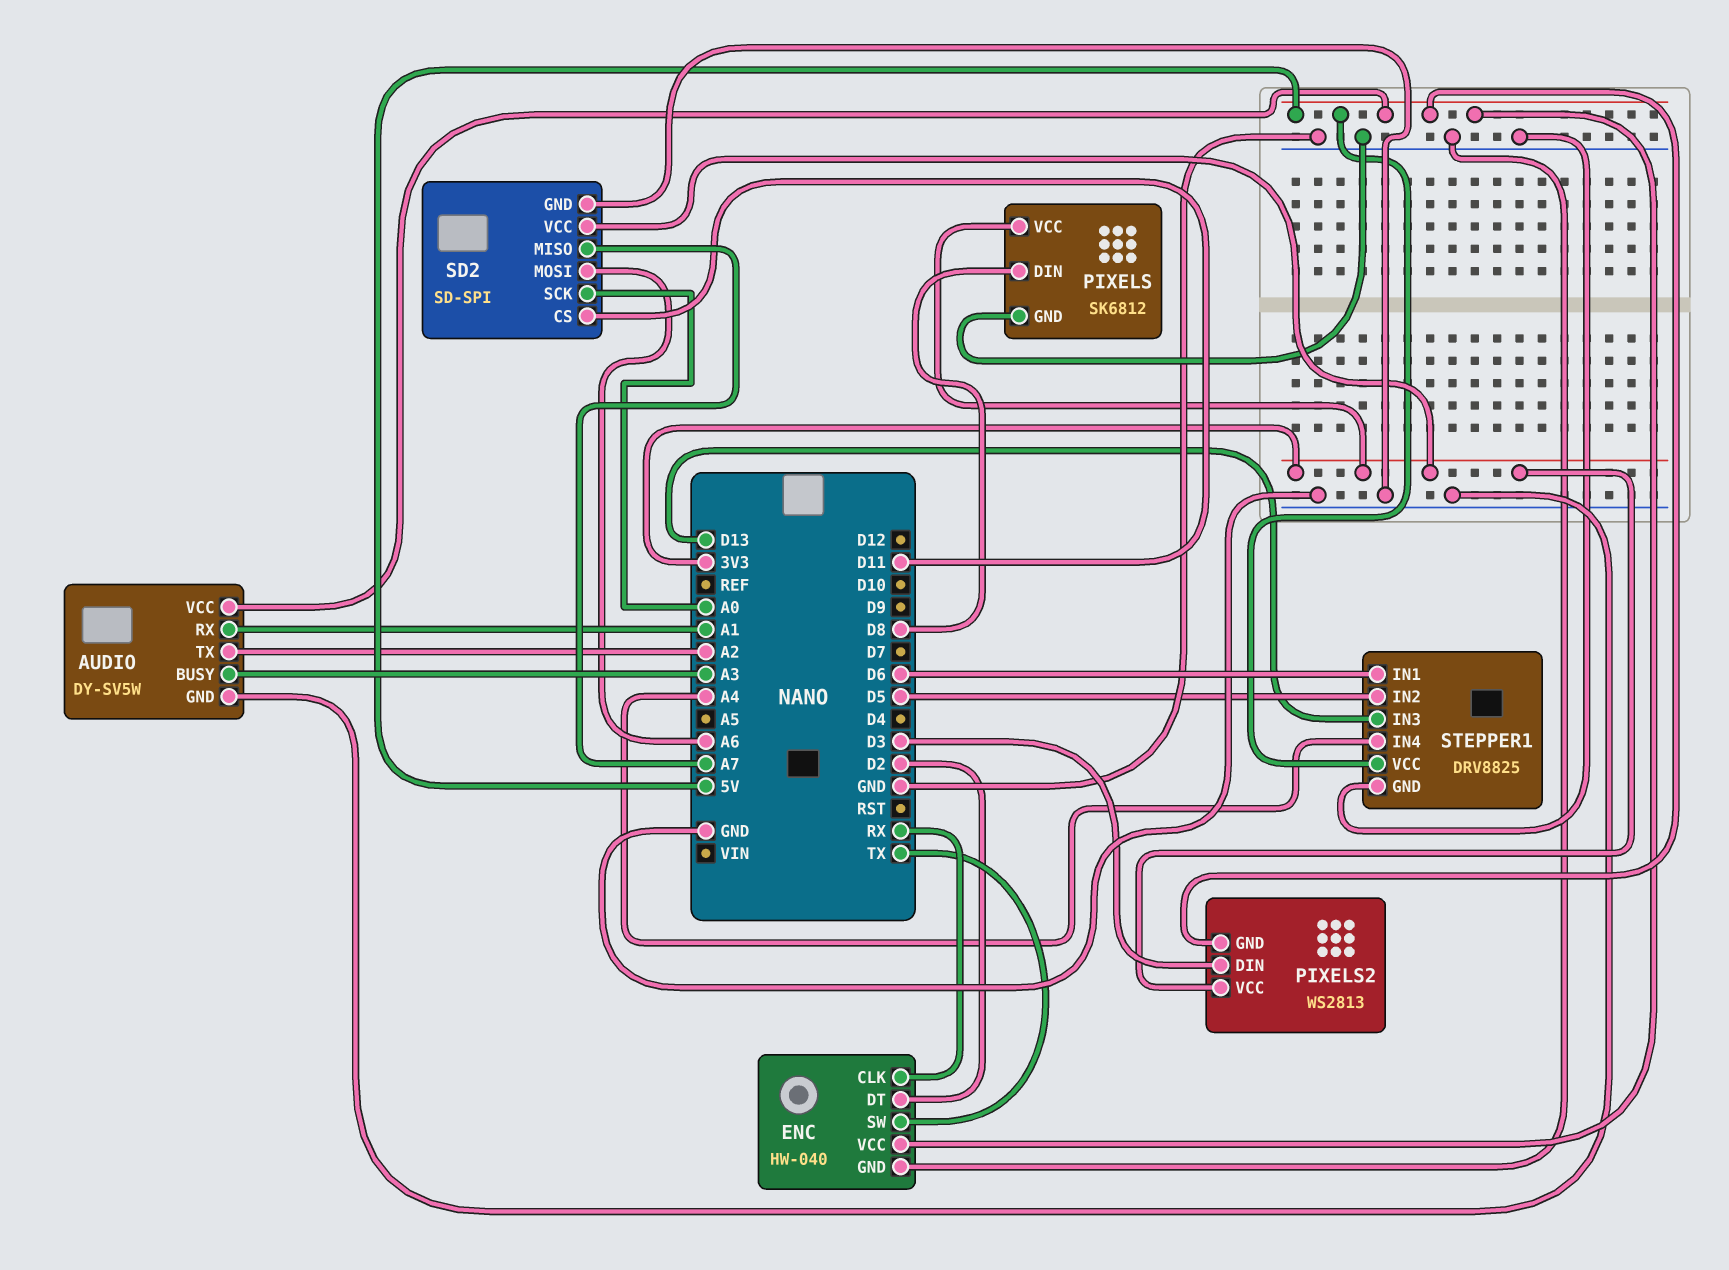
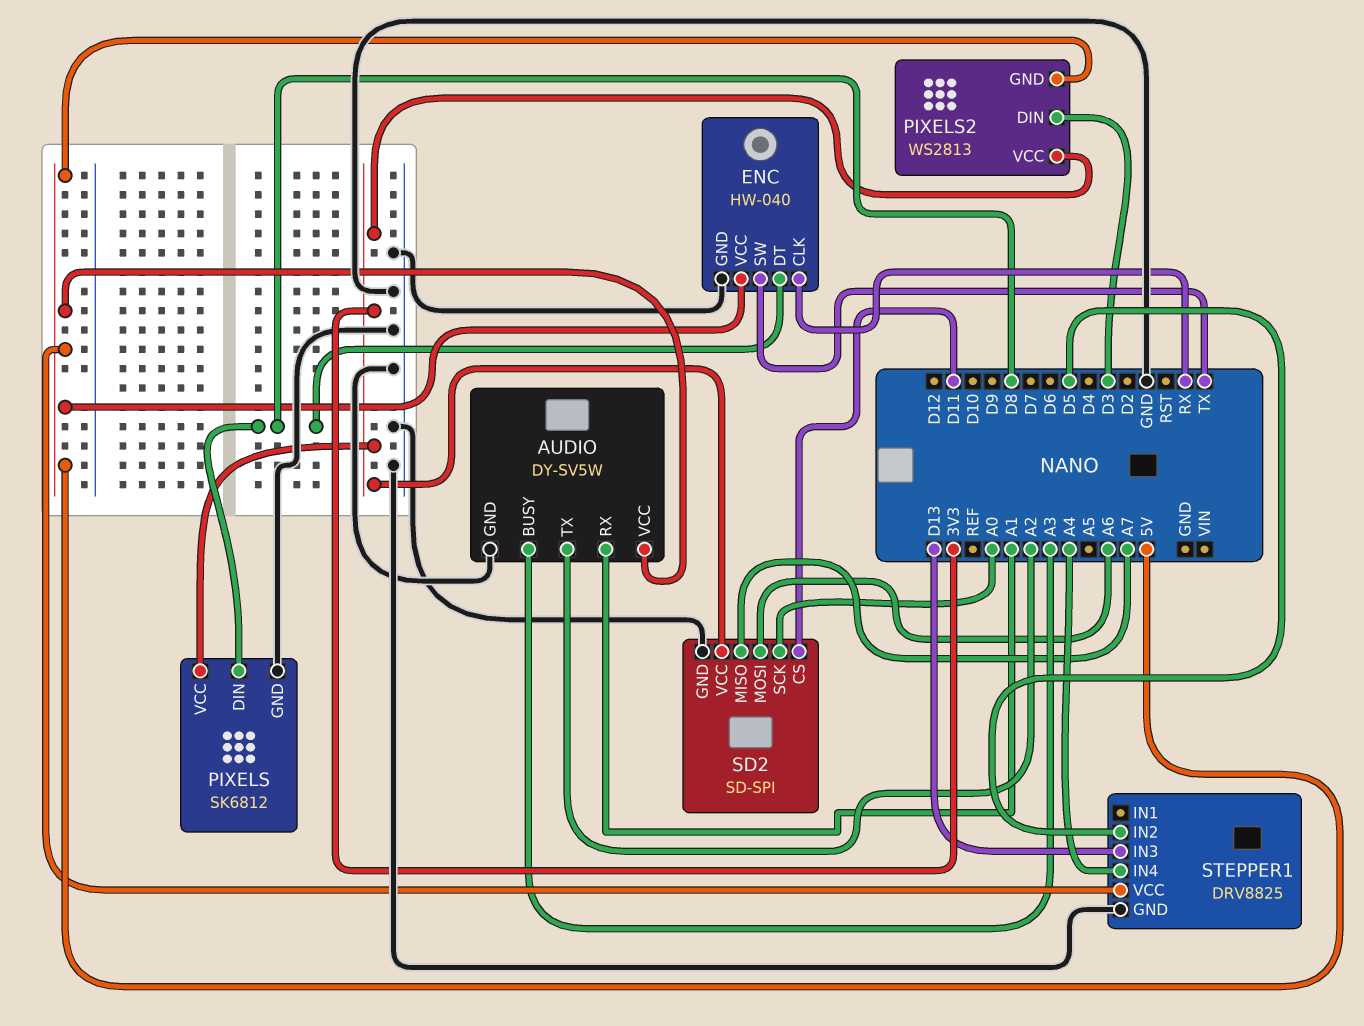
ENC pin DT: D2 -> D8
STEPPER1 pin IN1: D6 -> none

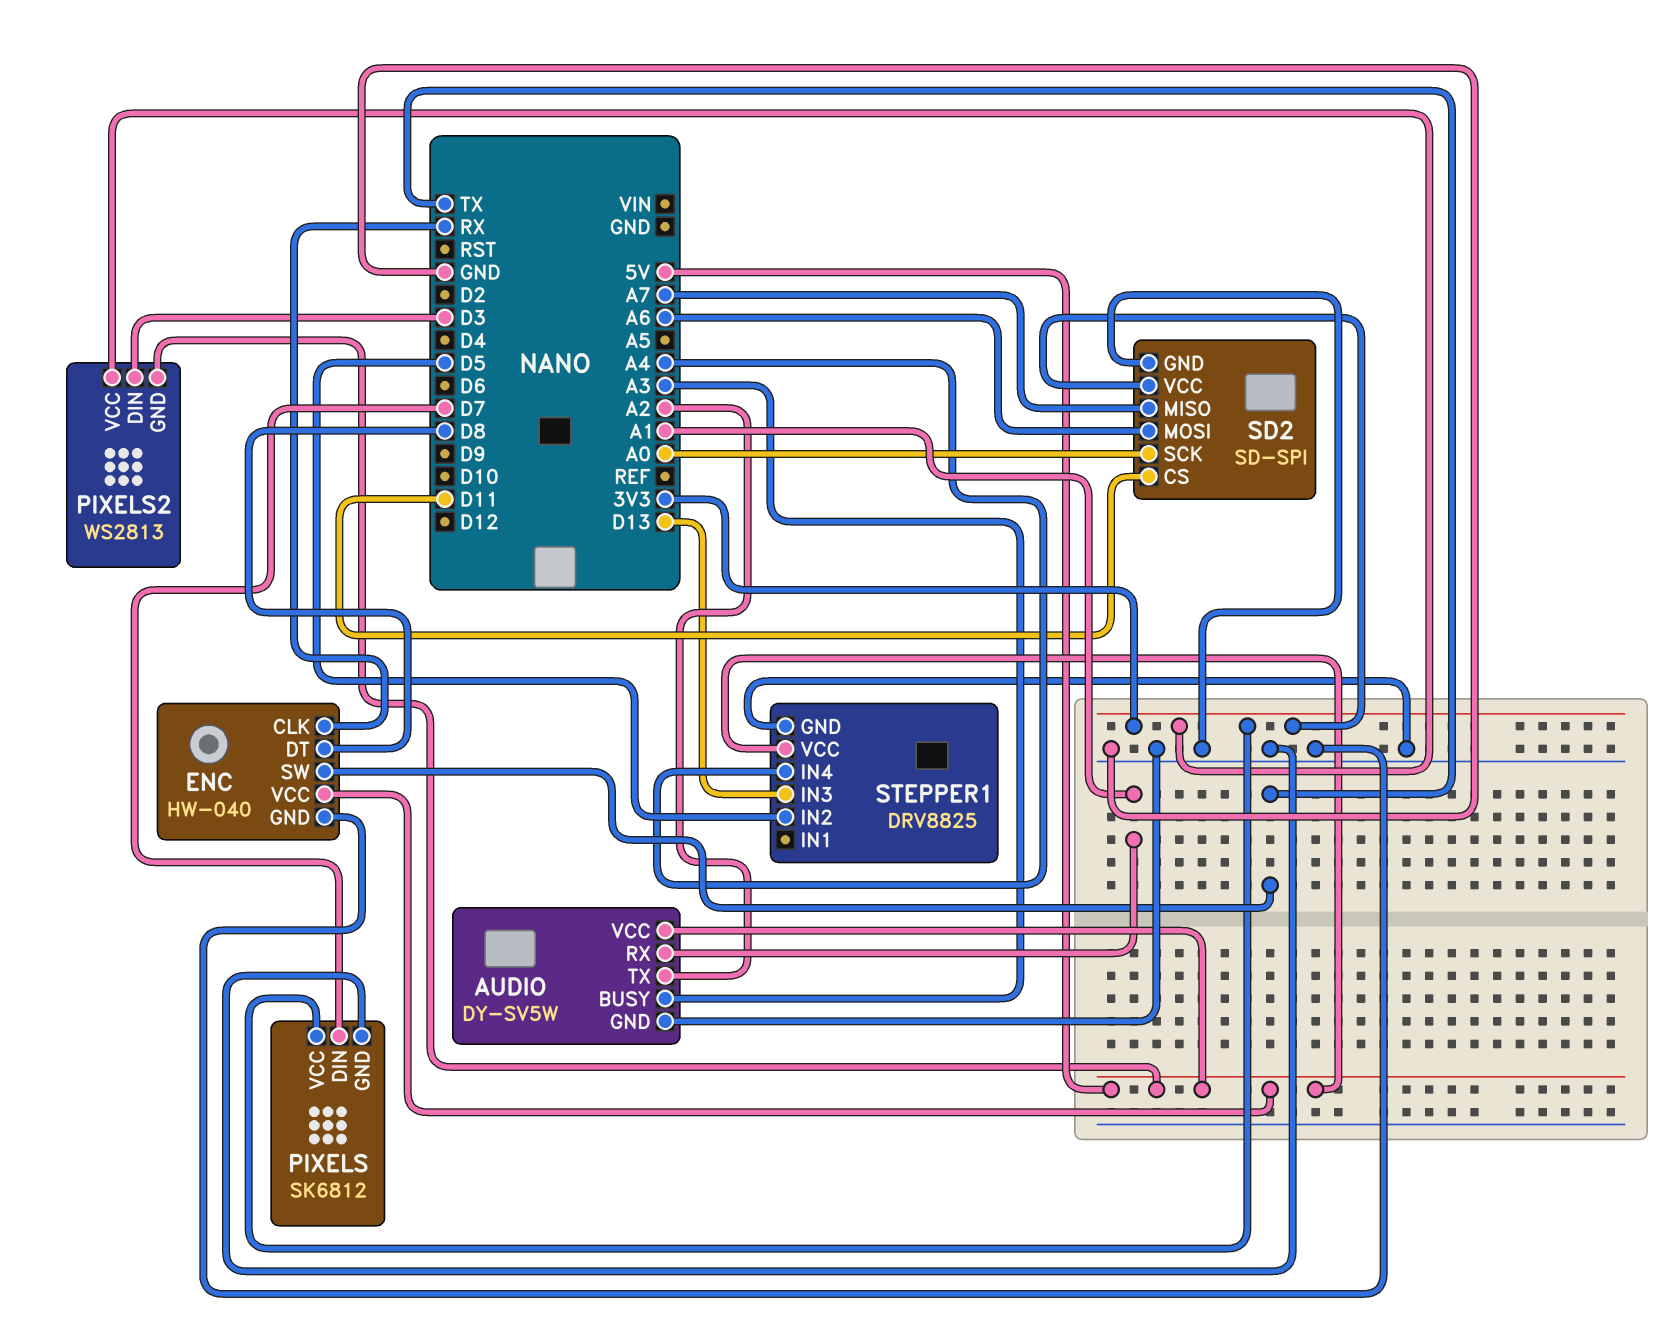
PIXELS pin DIN: D8 -> D7

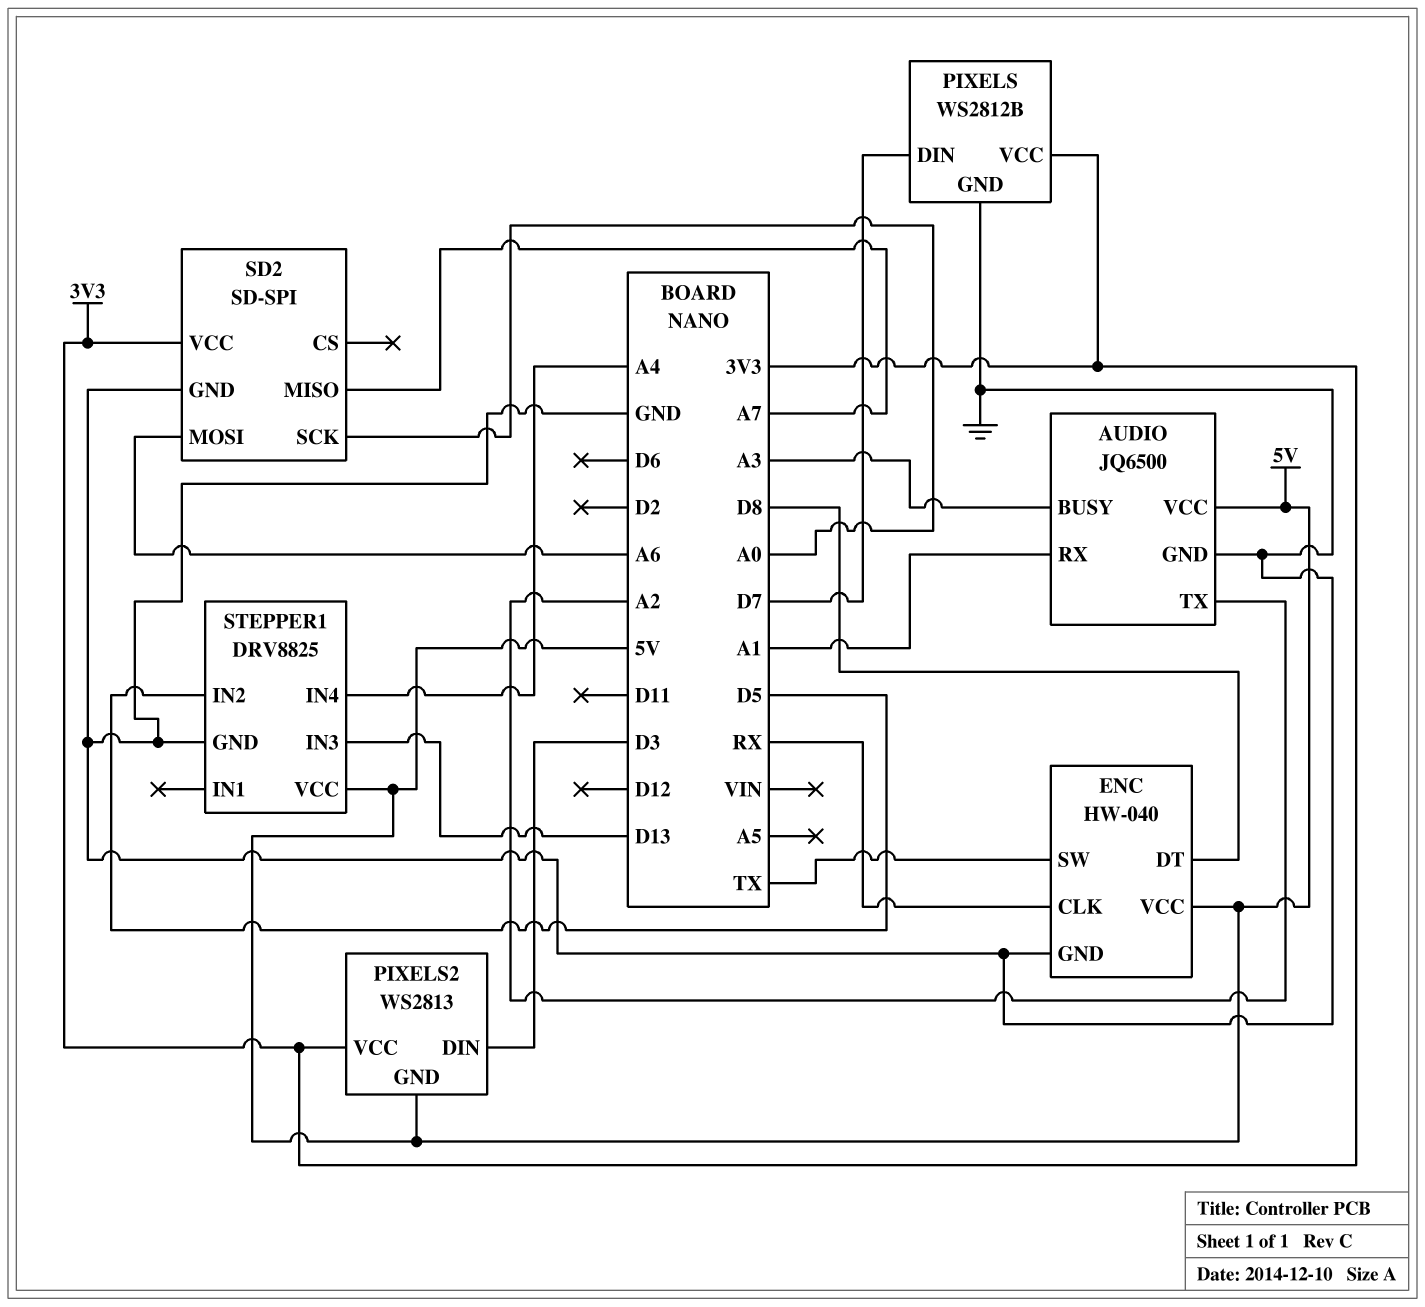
AUDIO: DY-SV5W -> JQ6500
PIXELS: SK6812 -> WS2812B
SD2 pin CS: D11 -> none

